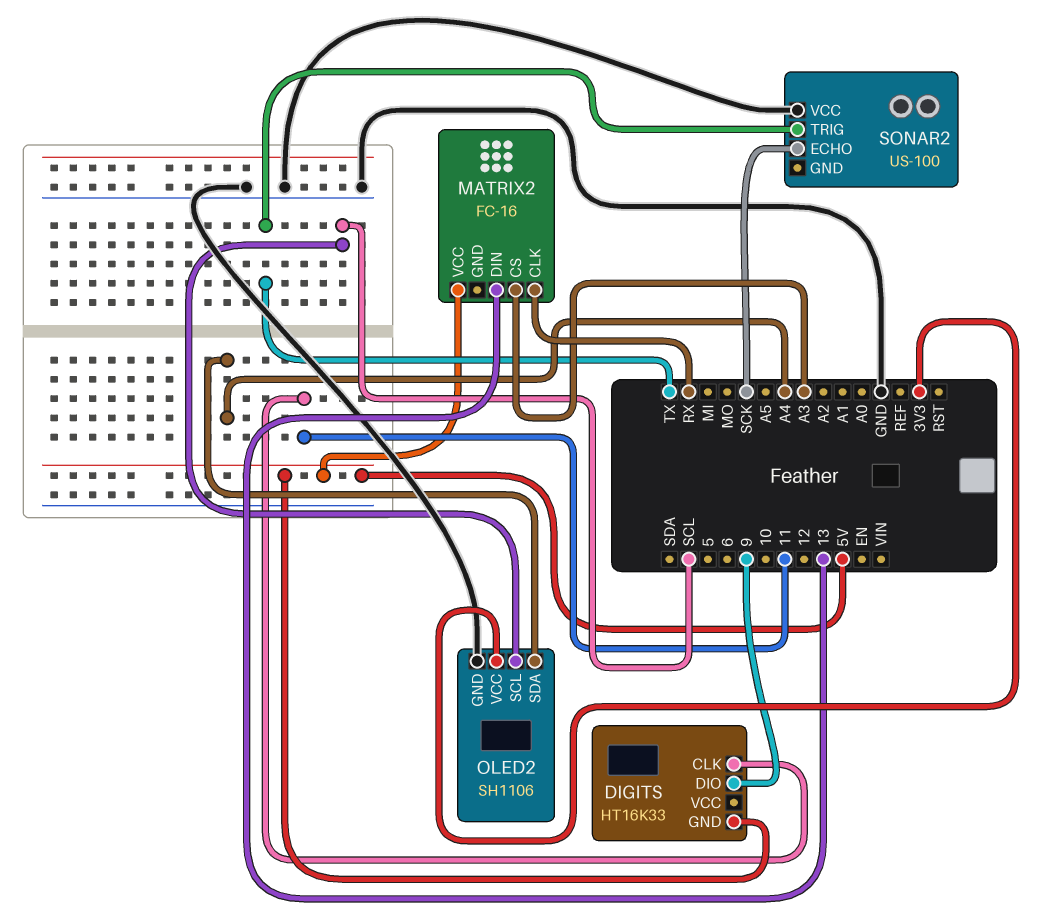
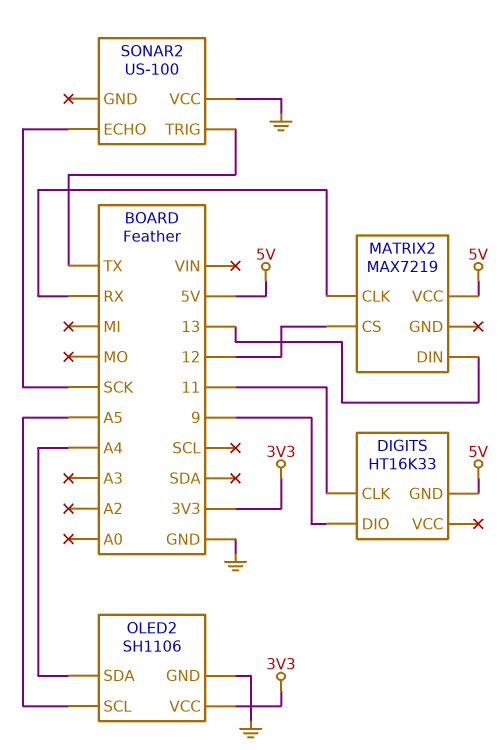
MATRIX2: FC-16 -> MAX7219
MATRIX2 pin CS: A3 -> 12
OLED2 pin SCL: SCL -> A5

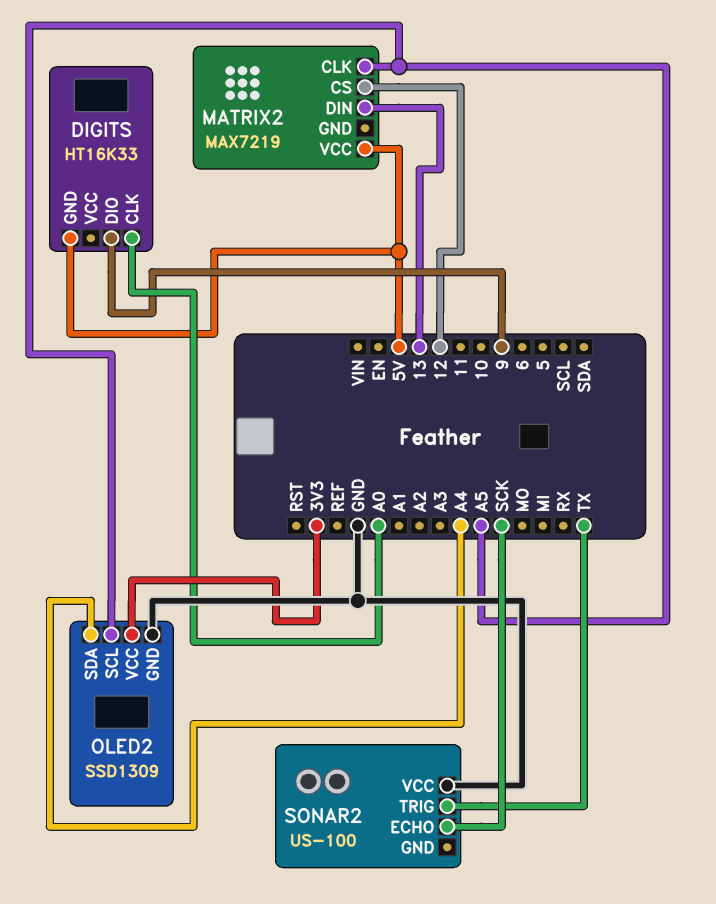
DIGITS pin CLK: 11 -> A0
MATRIX2 pin CLK: RX -> A5
OLED2: SH1106 -> SSD1309

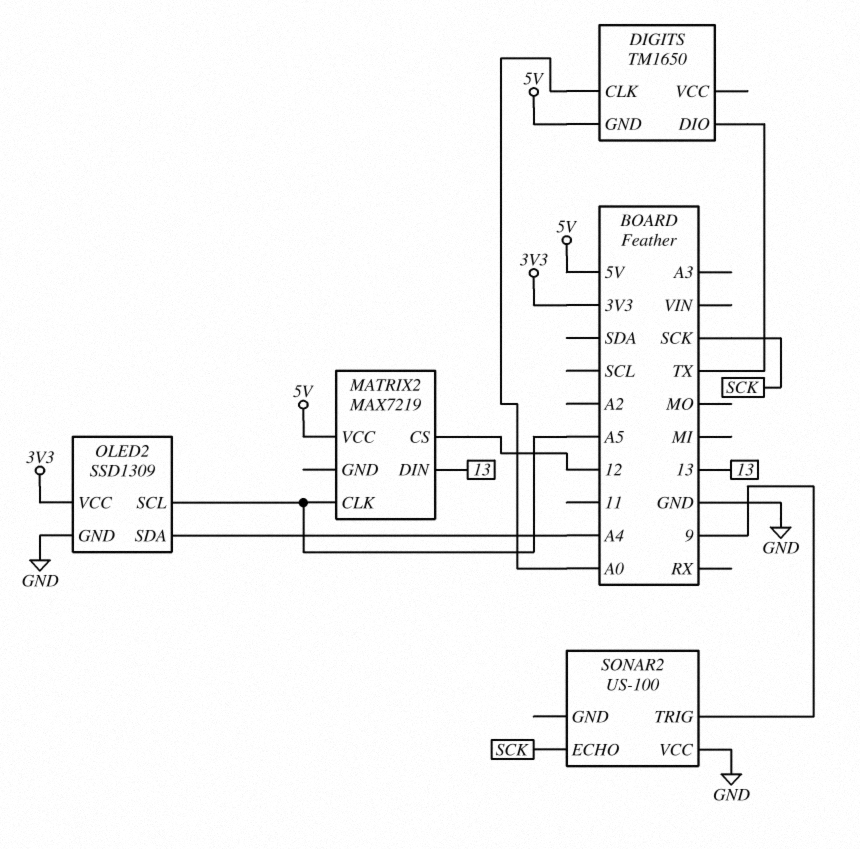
DIGITS: HT16K33 -> TM1650
DIGITS pin DIO: 9 -> TX
SONAR2 pin TRIG: TX -> 9

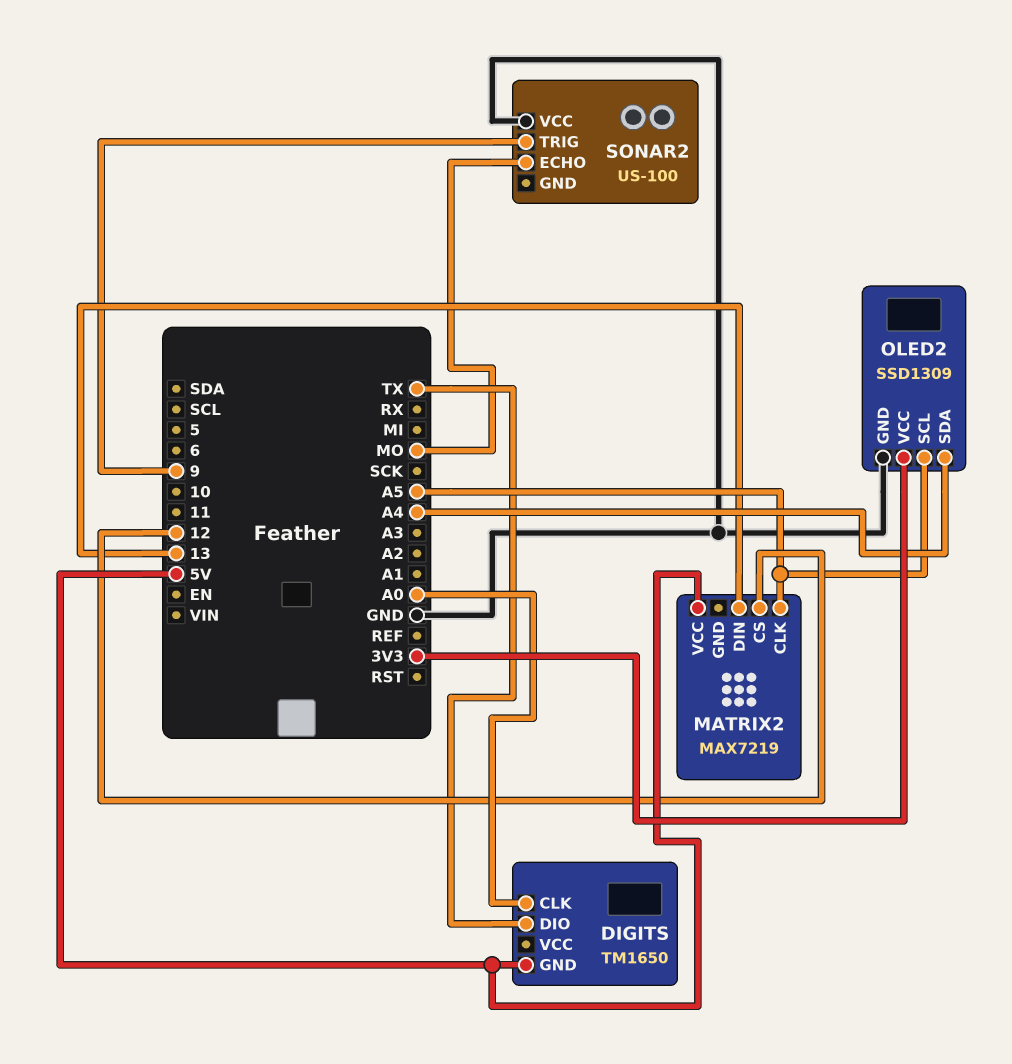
SONAR2 pin ECHO: SCK -> MO

